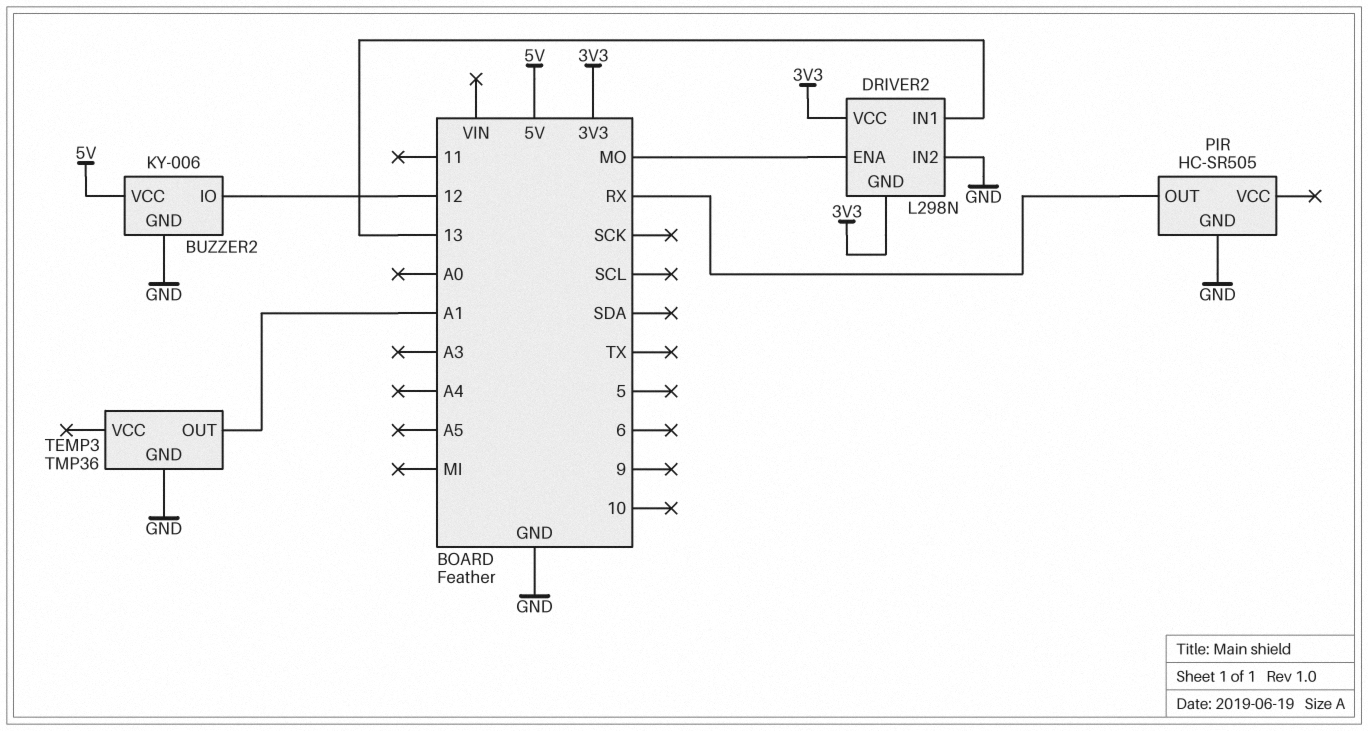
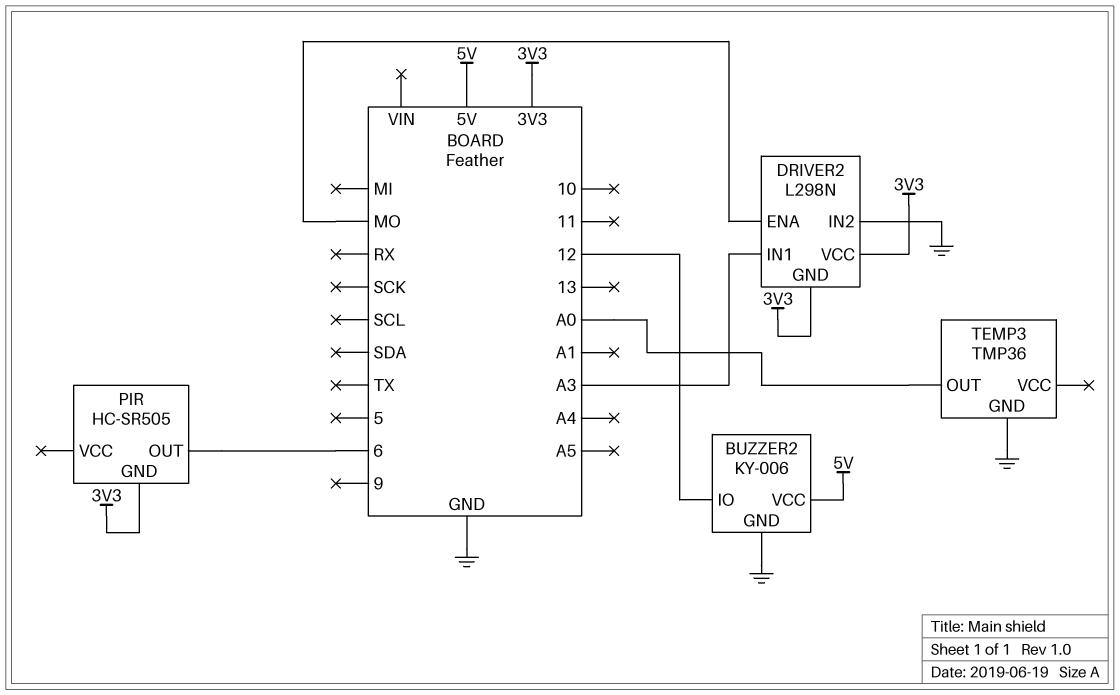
DRIVER2 pin IN1: 13 -> A3
PIR pin GND: GND -> 3V3
PIR pin OUT: RX -> 6
TEMP3 pin OUT: A1 -> A0

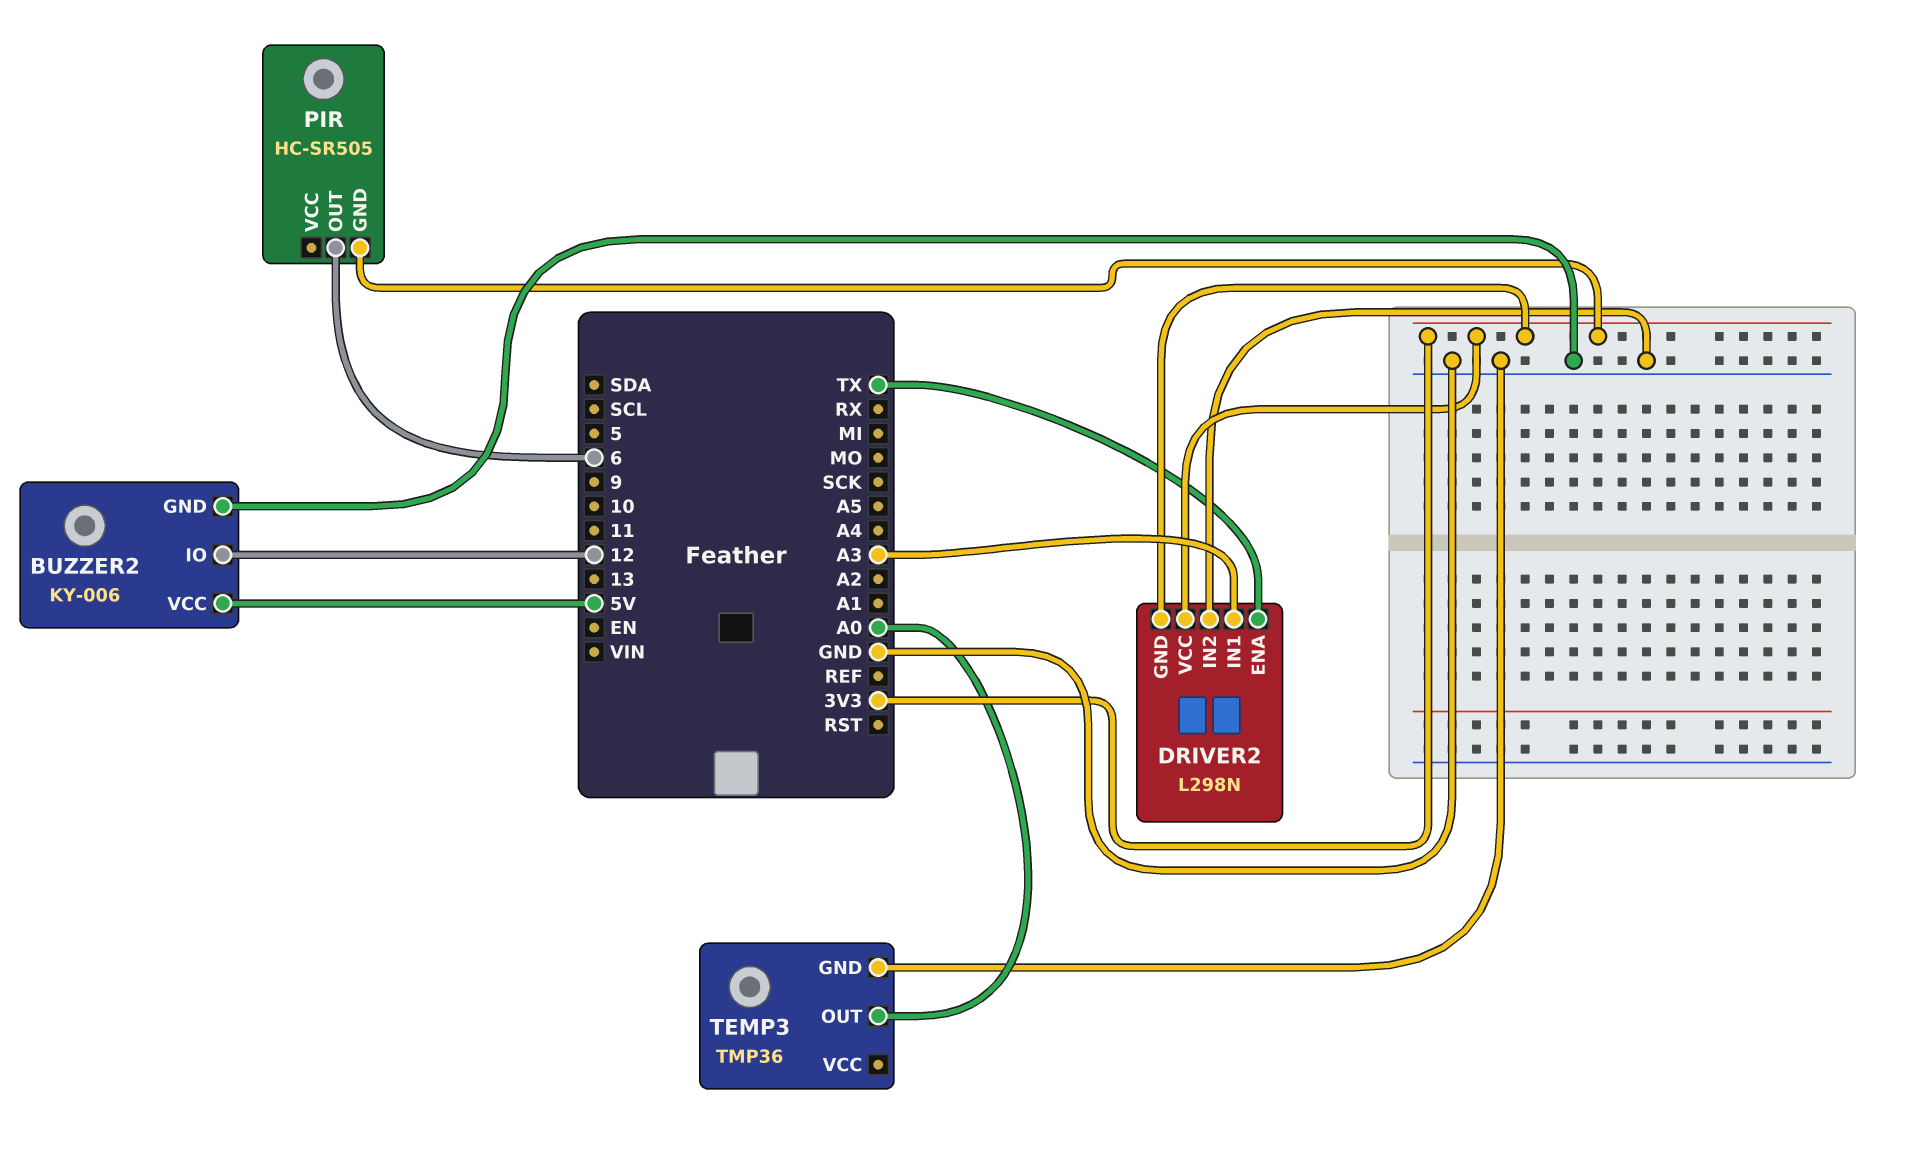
DRIVER2 pin ENA: MO -> TX

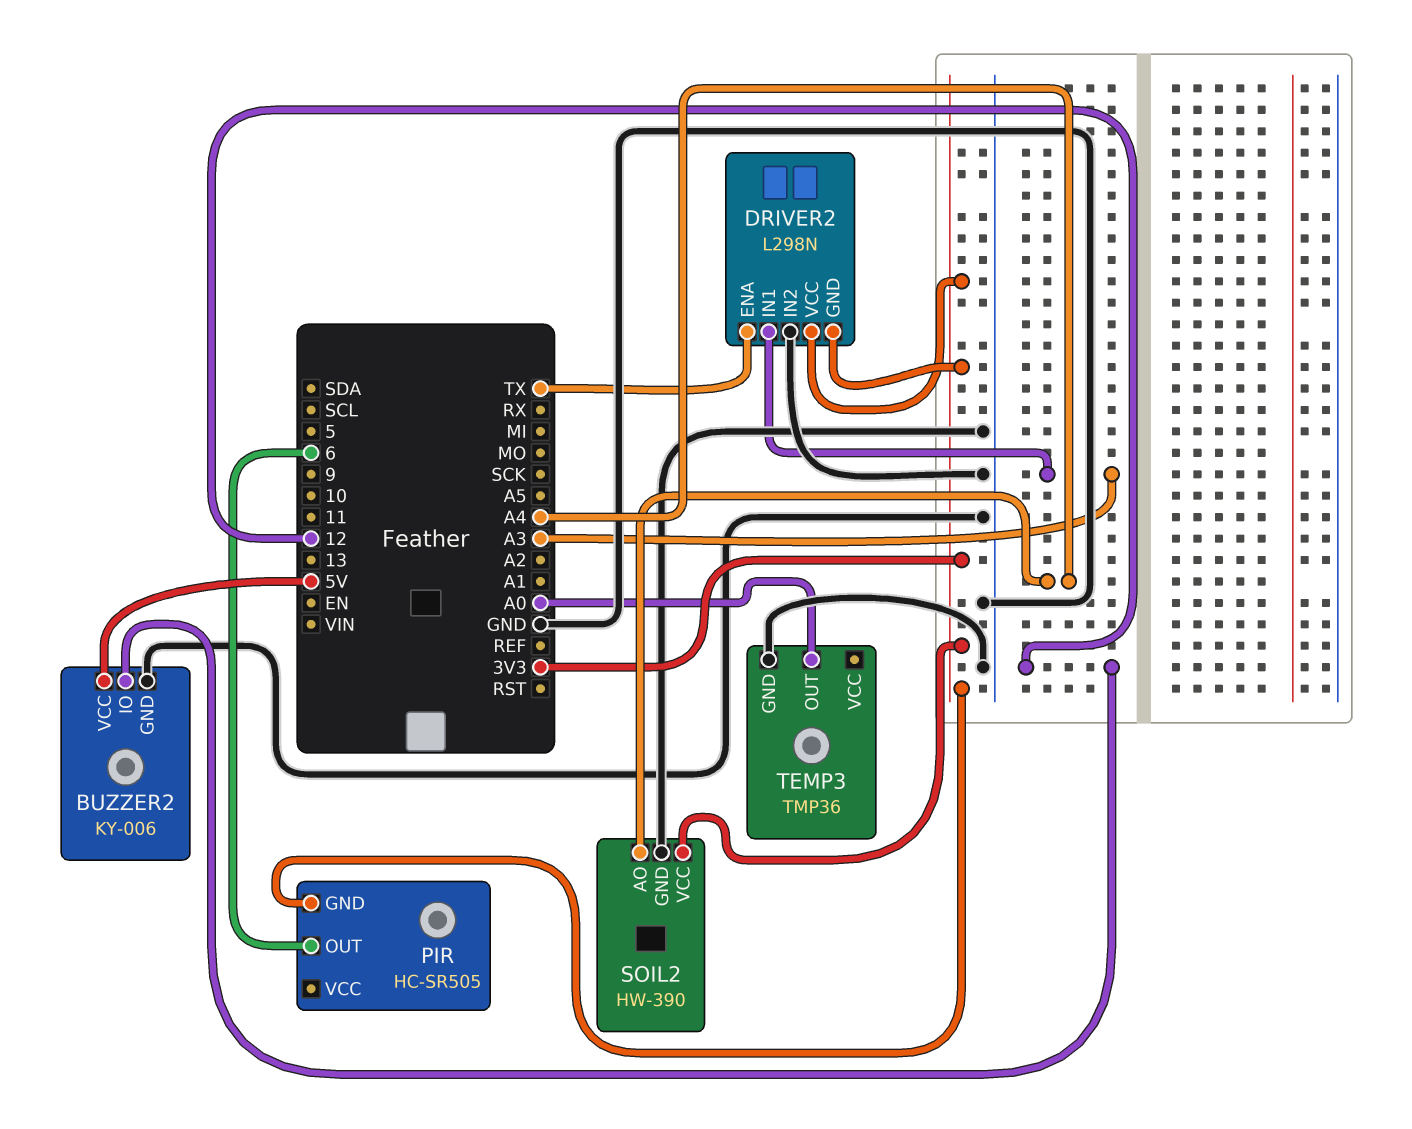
SOIL2: none -> HW-390
SOIL2 pin AO: none -> A4
SOIL2 pin GND: none -> GND
SOIL2 pin VCC: none -> 3V3

